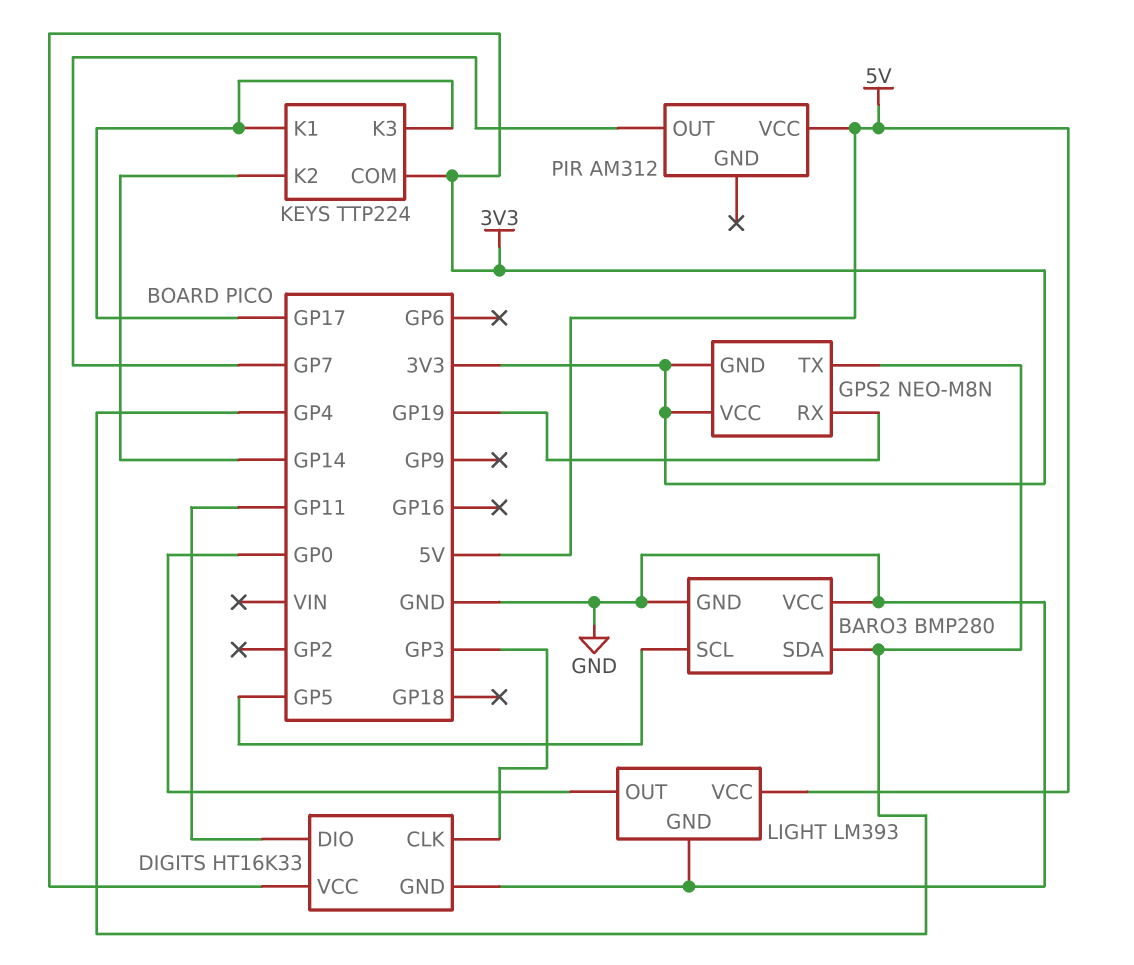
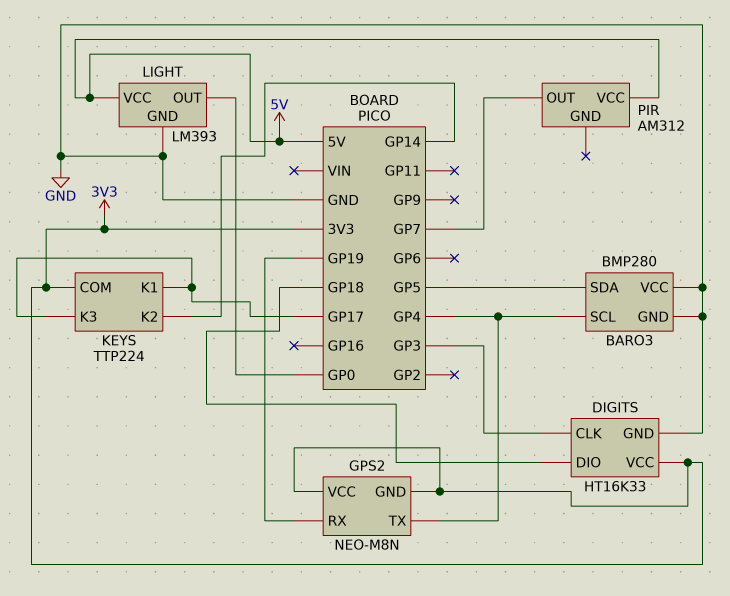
BARO3 pin SCL: GP5 -> GP4
BARO3 pin SDA: GP4 -> GP5
DIGITS pin DIO: GP11 -> GP18

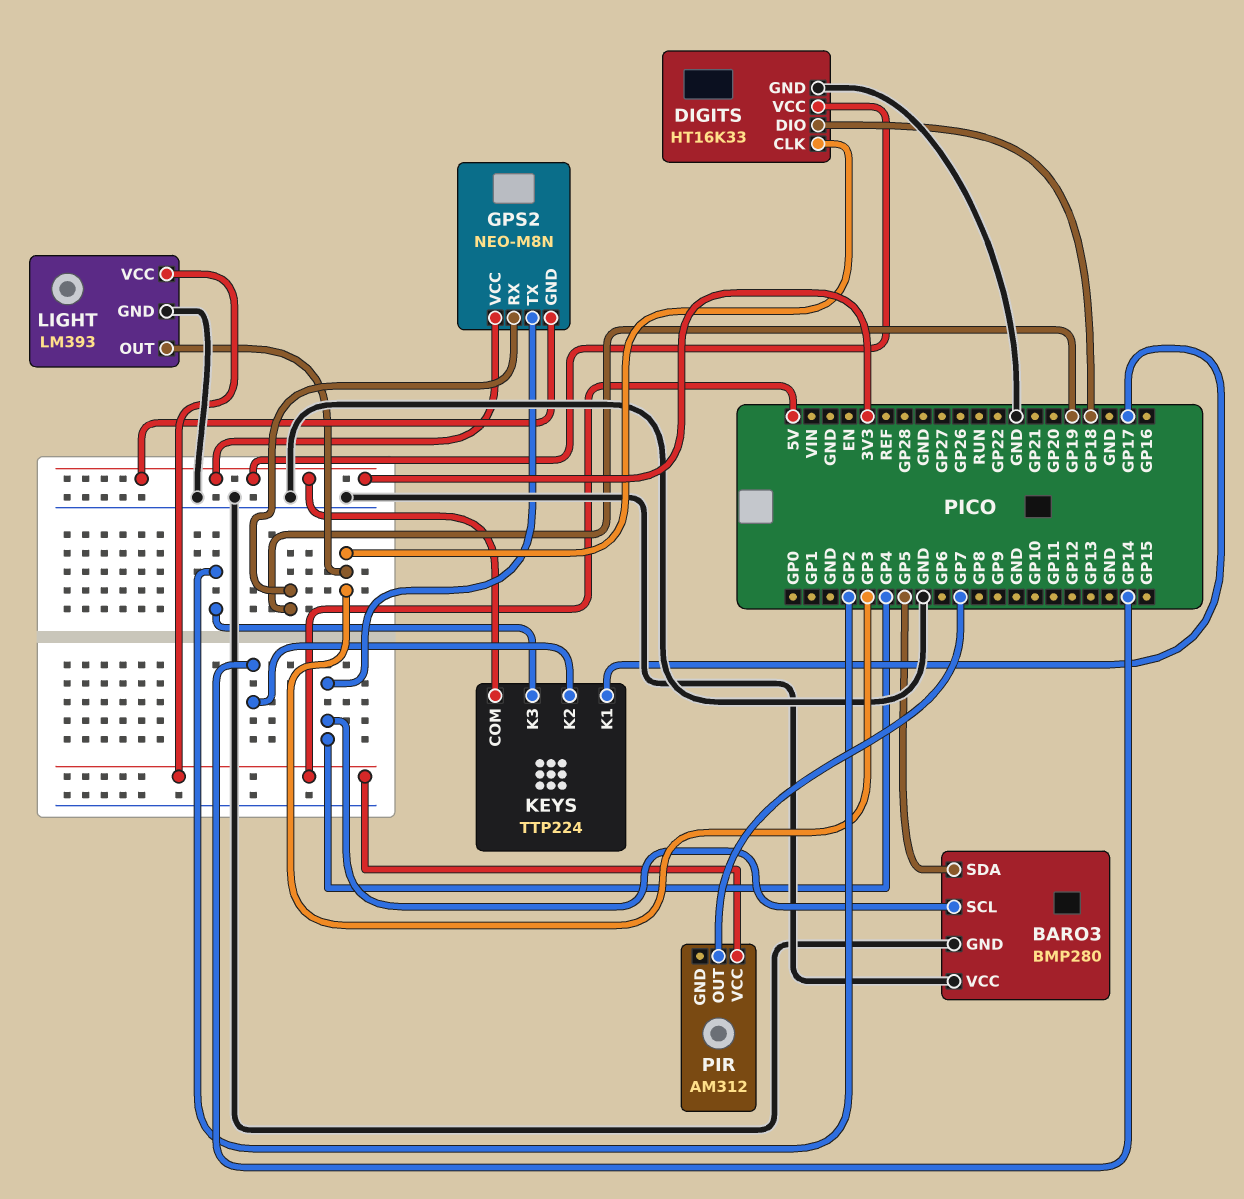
KEYS pin K3: GP17 -> GP2
LIGHT pin OUT: GP0 -> GP3

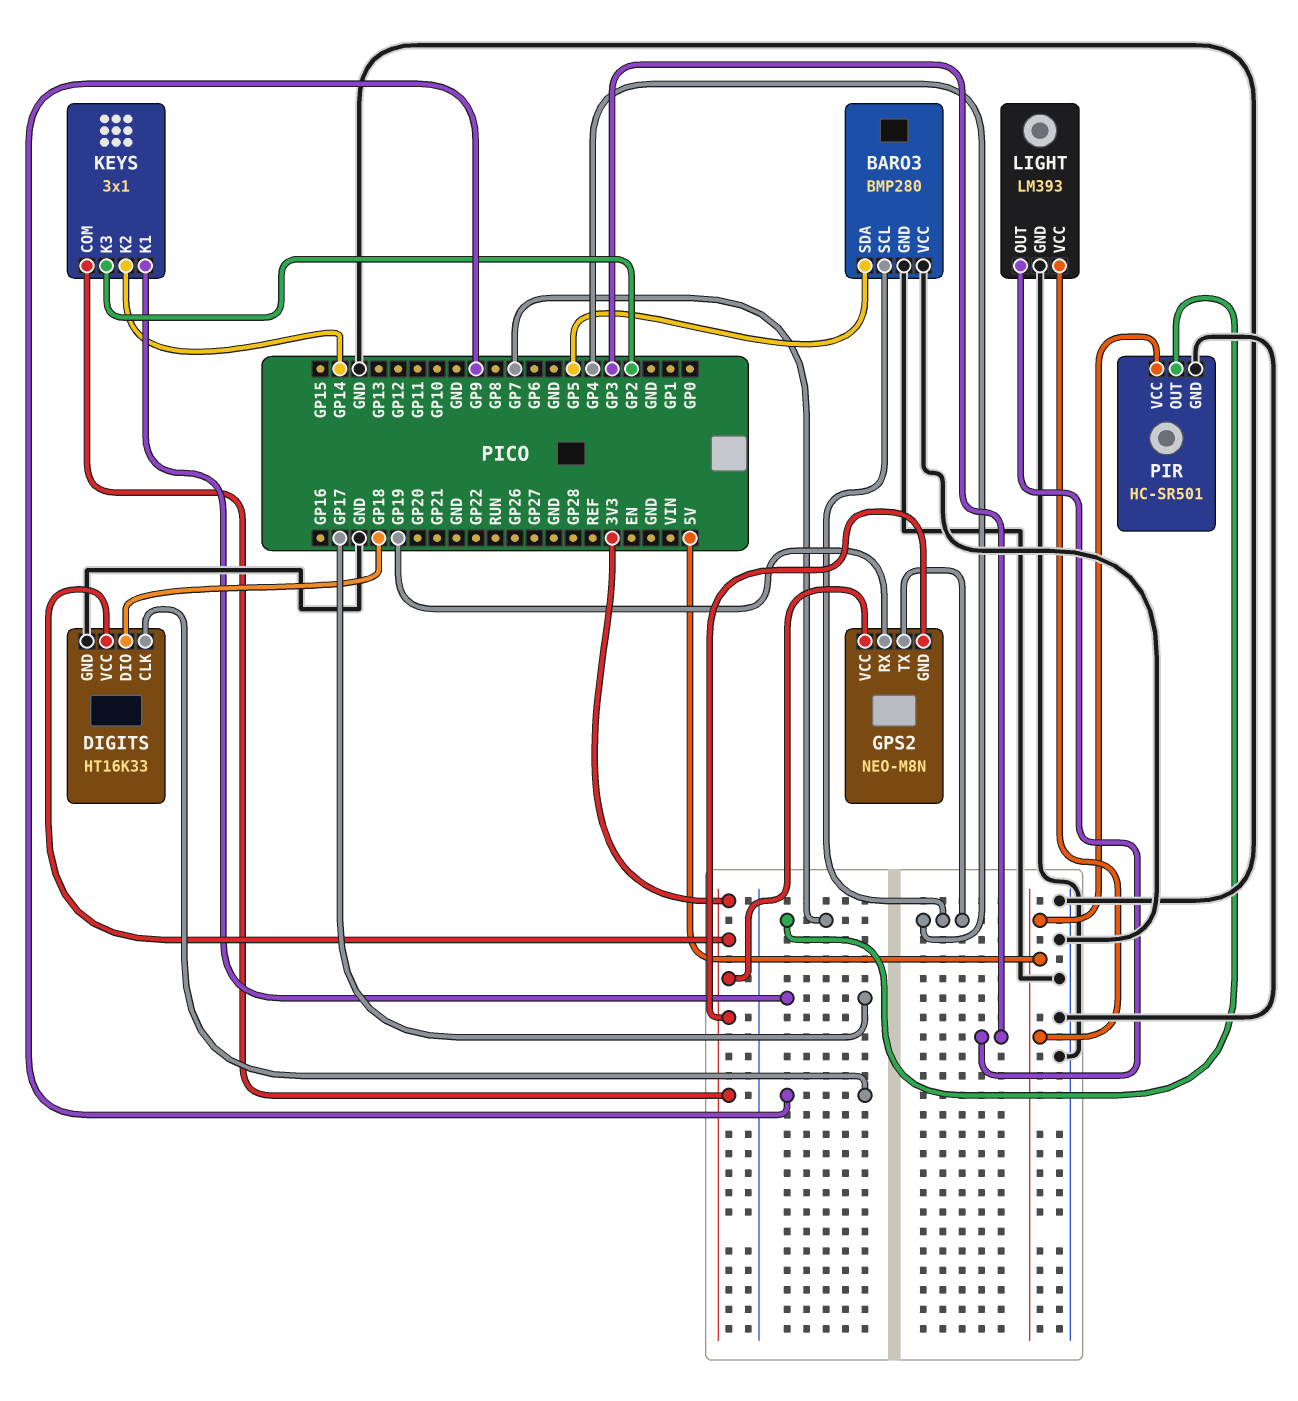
DIGITS pin CLK: GP3 -> GP9
KEYS: TTP224 -> 3x1
PIR: AM312 -> HC-SR501
PIR pin GND: none -> GND

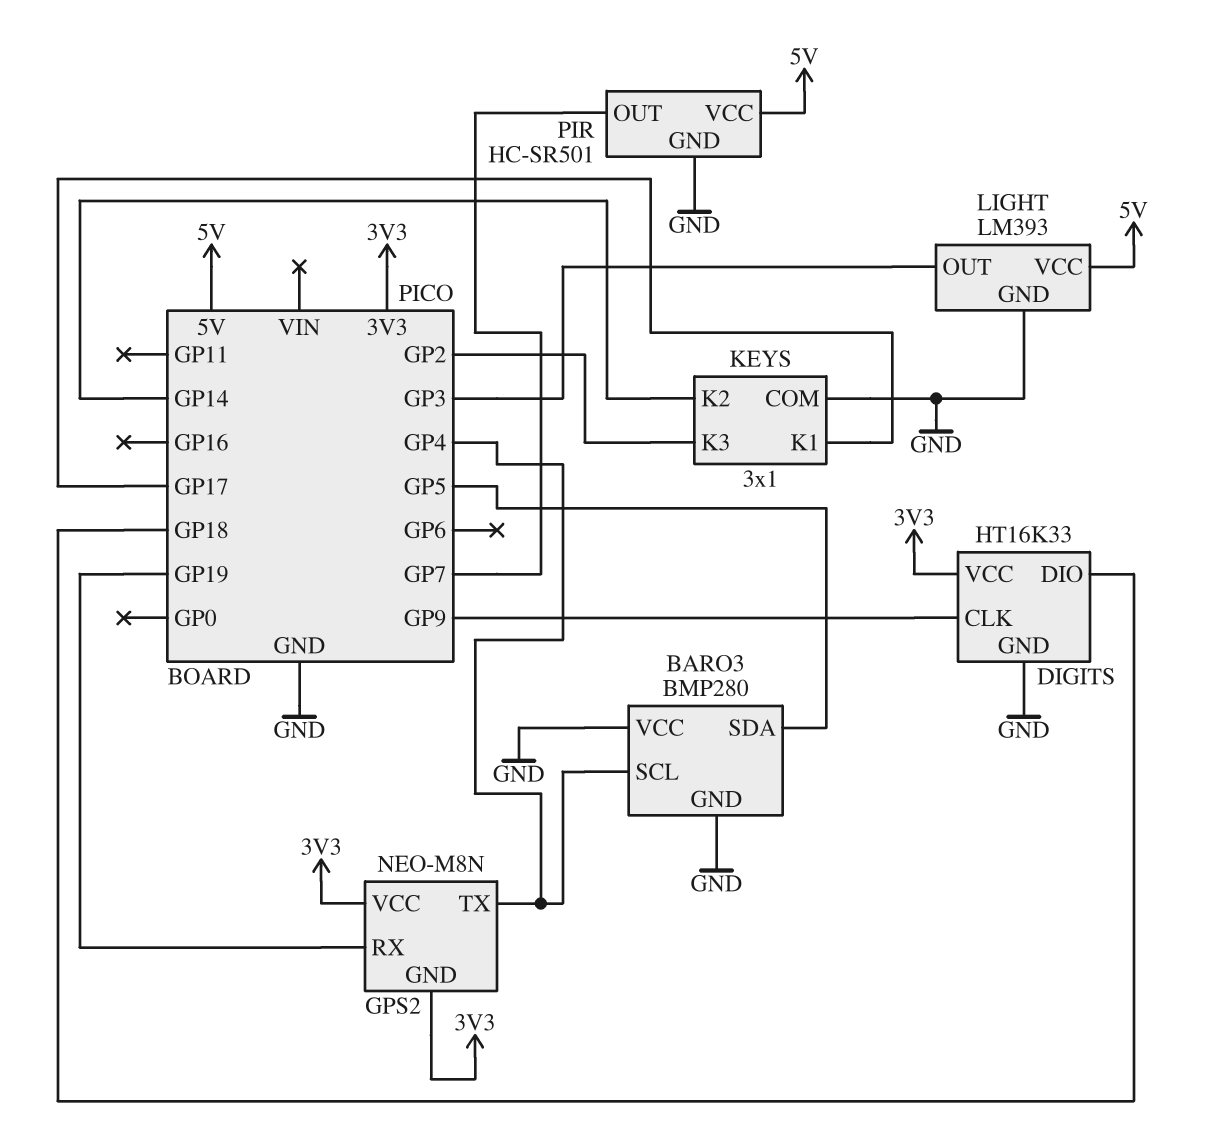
KEYS pin COM: 3V3 -> GND

